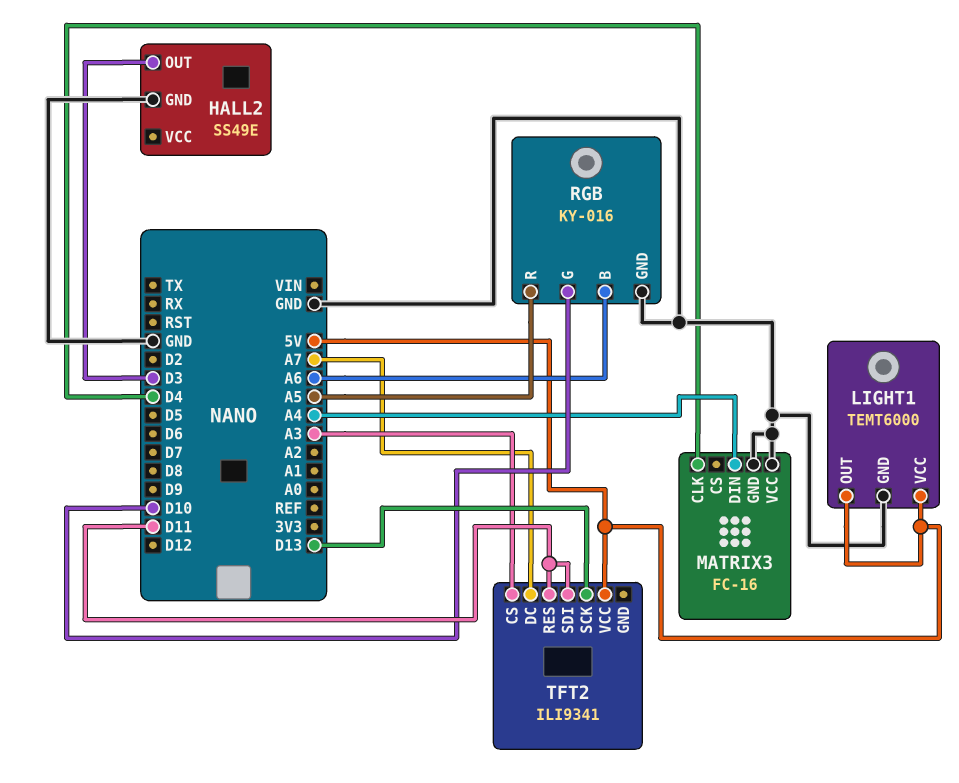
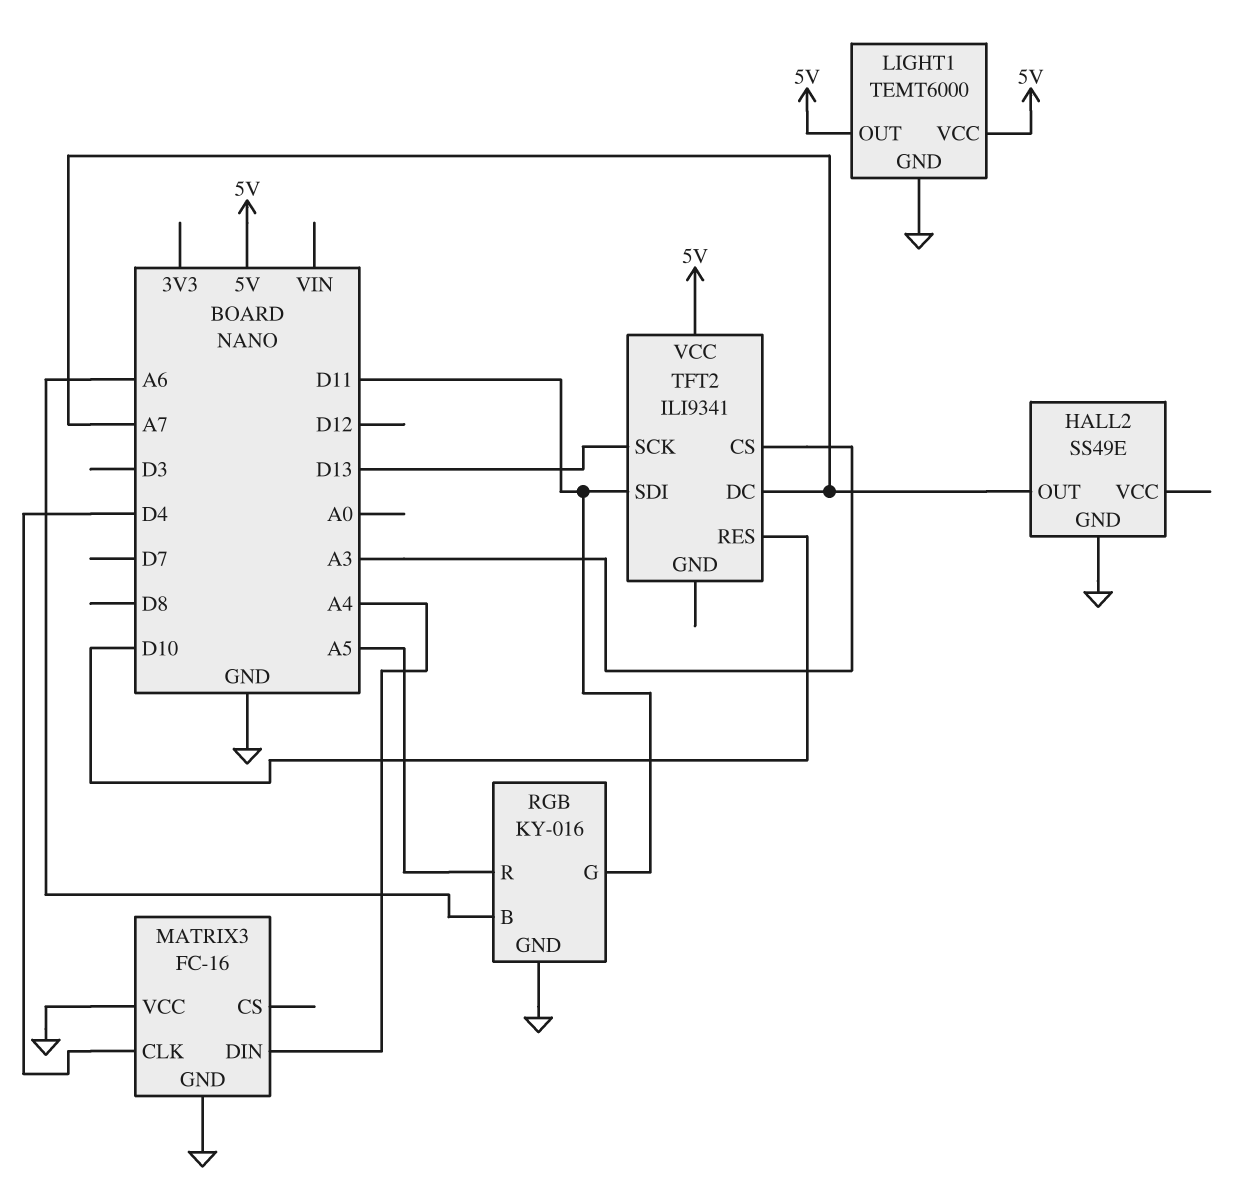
HALL2 pin OUT: D3 -> A7
RGB pin G: D10 -> D11
TFT2 pin RES: D11 -> D10

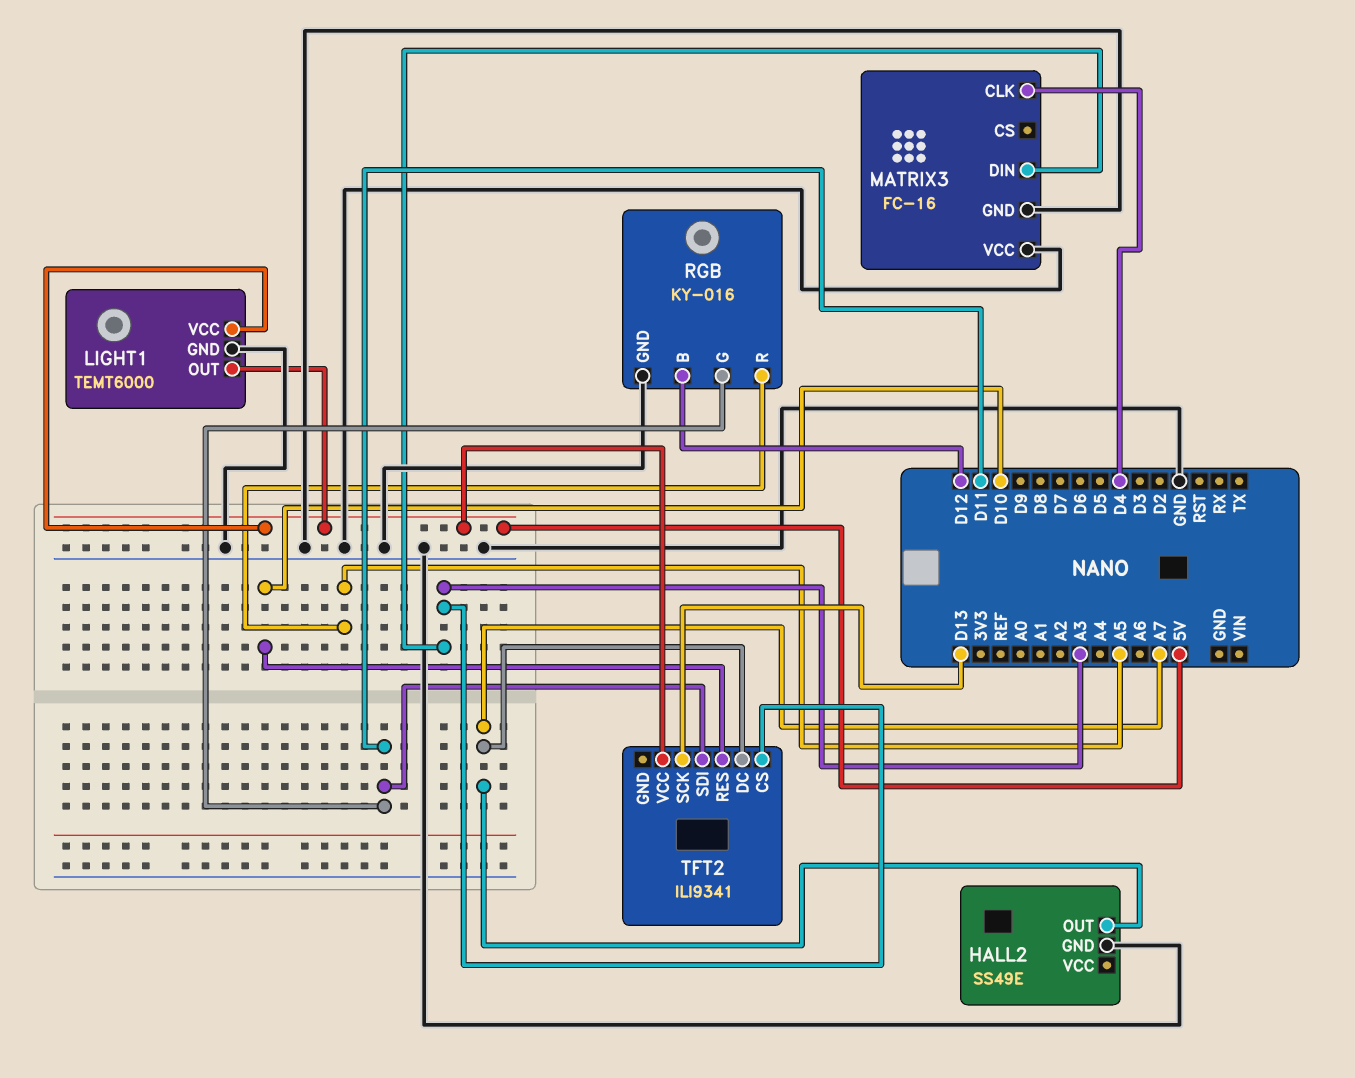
MATRIX3 pin DIN: A4 -> A3
RGB pin B: A6 -> D12

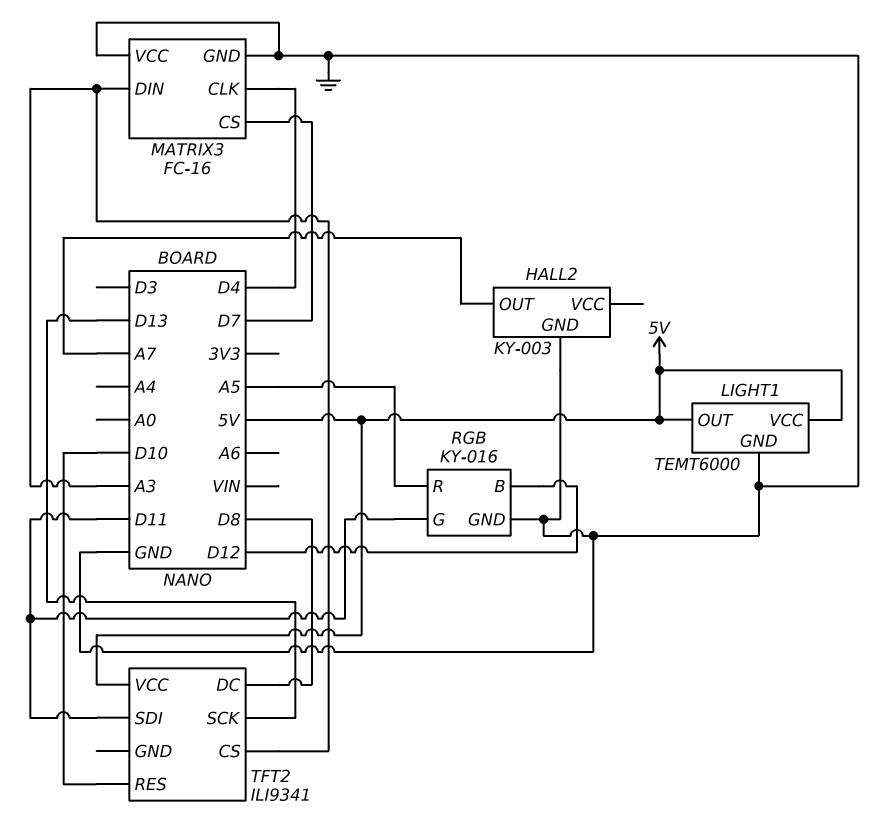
HALL2: SS49E -> KY-003
MATRIX3 pin CS: none -> D7
TFT2 pin DC: A7 -> D8

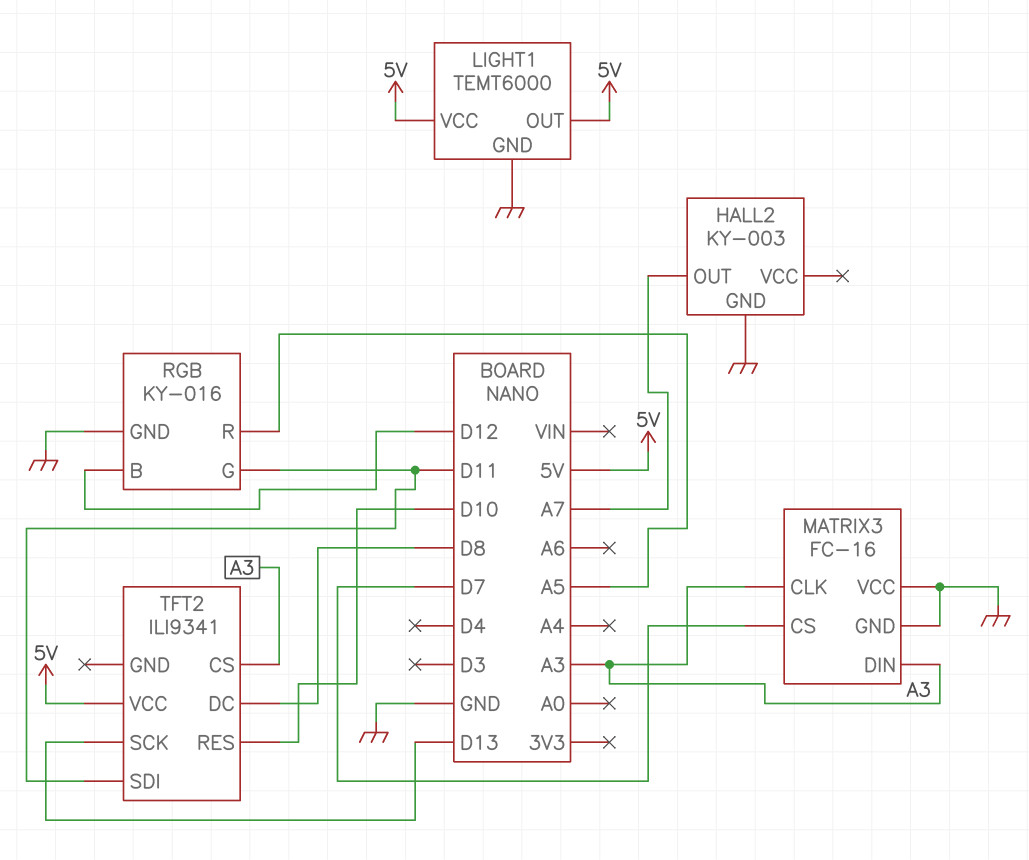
MATRIX3 pin CLK: D4 -> A3

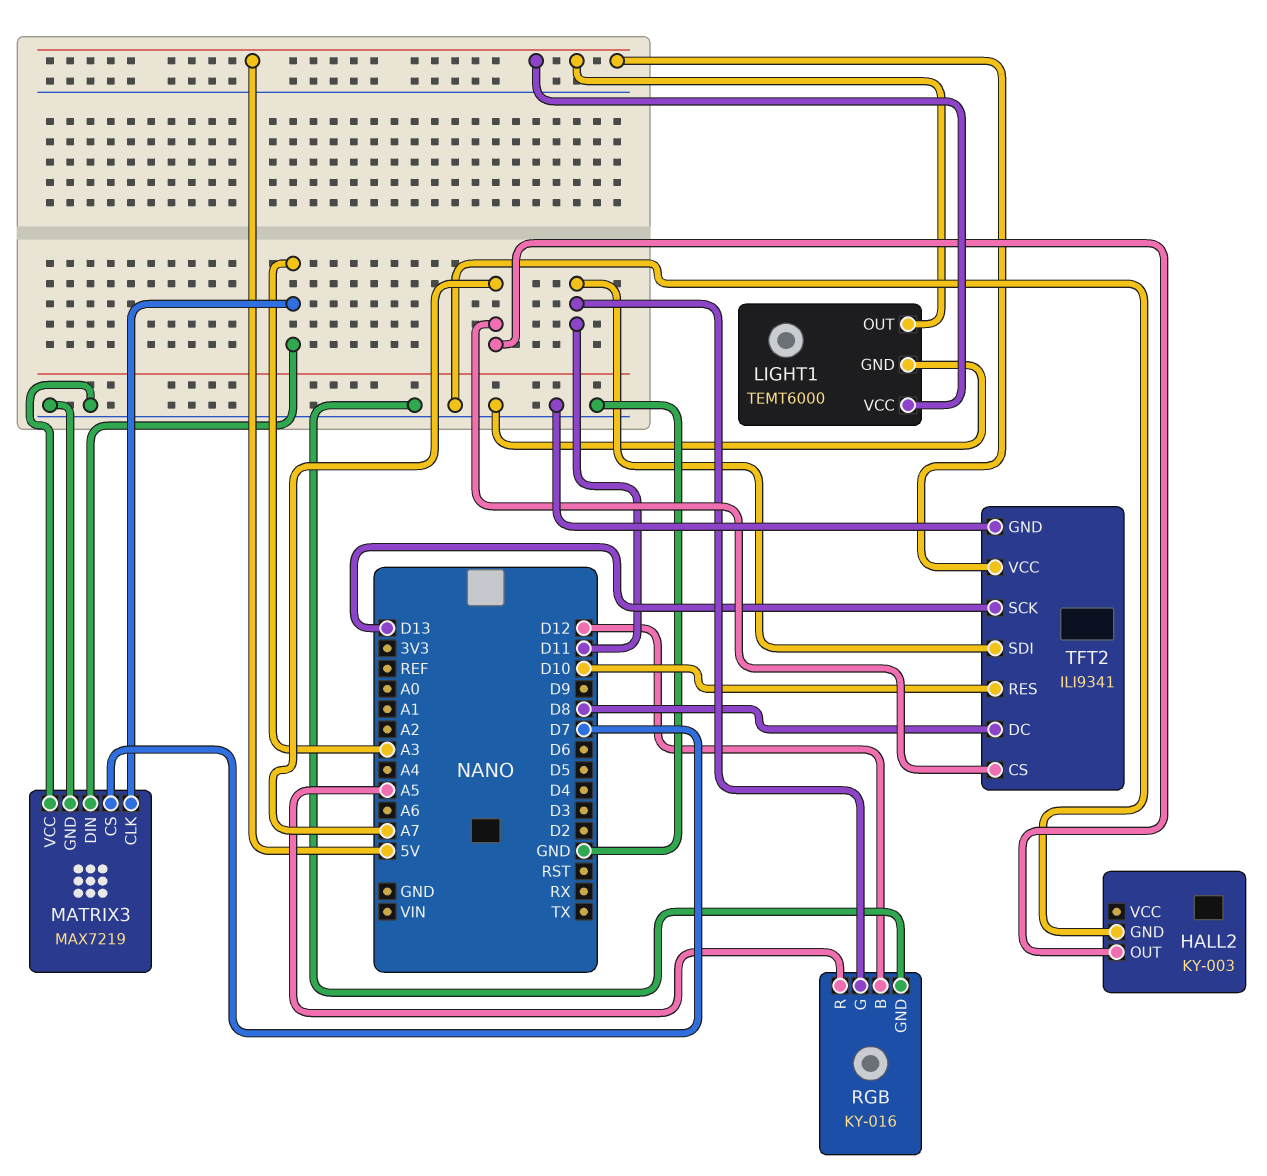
MATRIX3: FC-16 -> MAX7219
TFT2 pin CS: A3 -> A7
TFT2 pin GND: none -> GND

